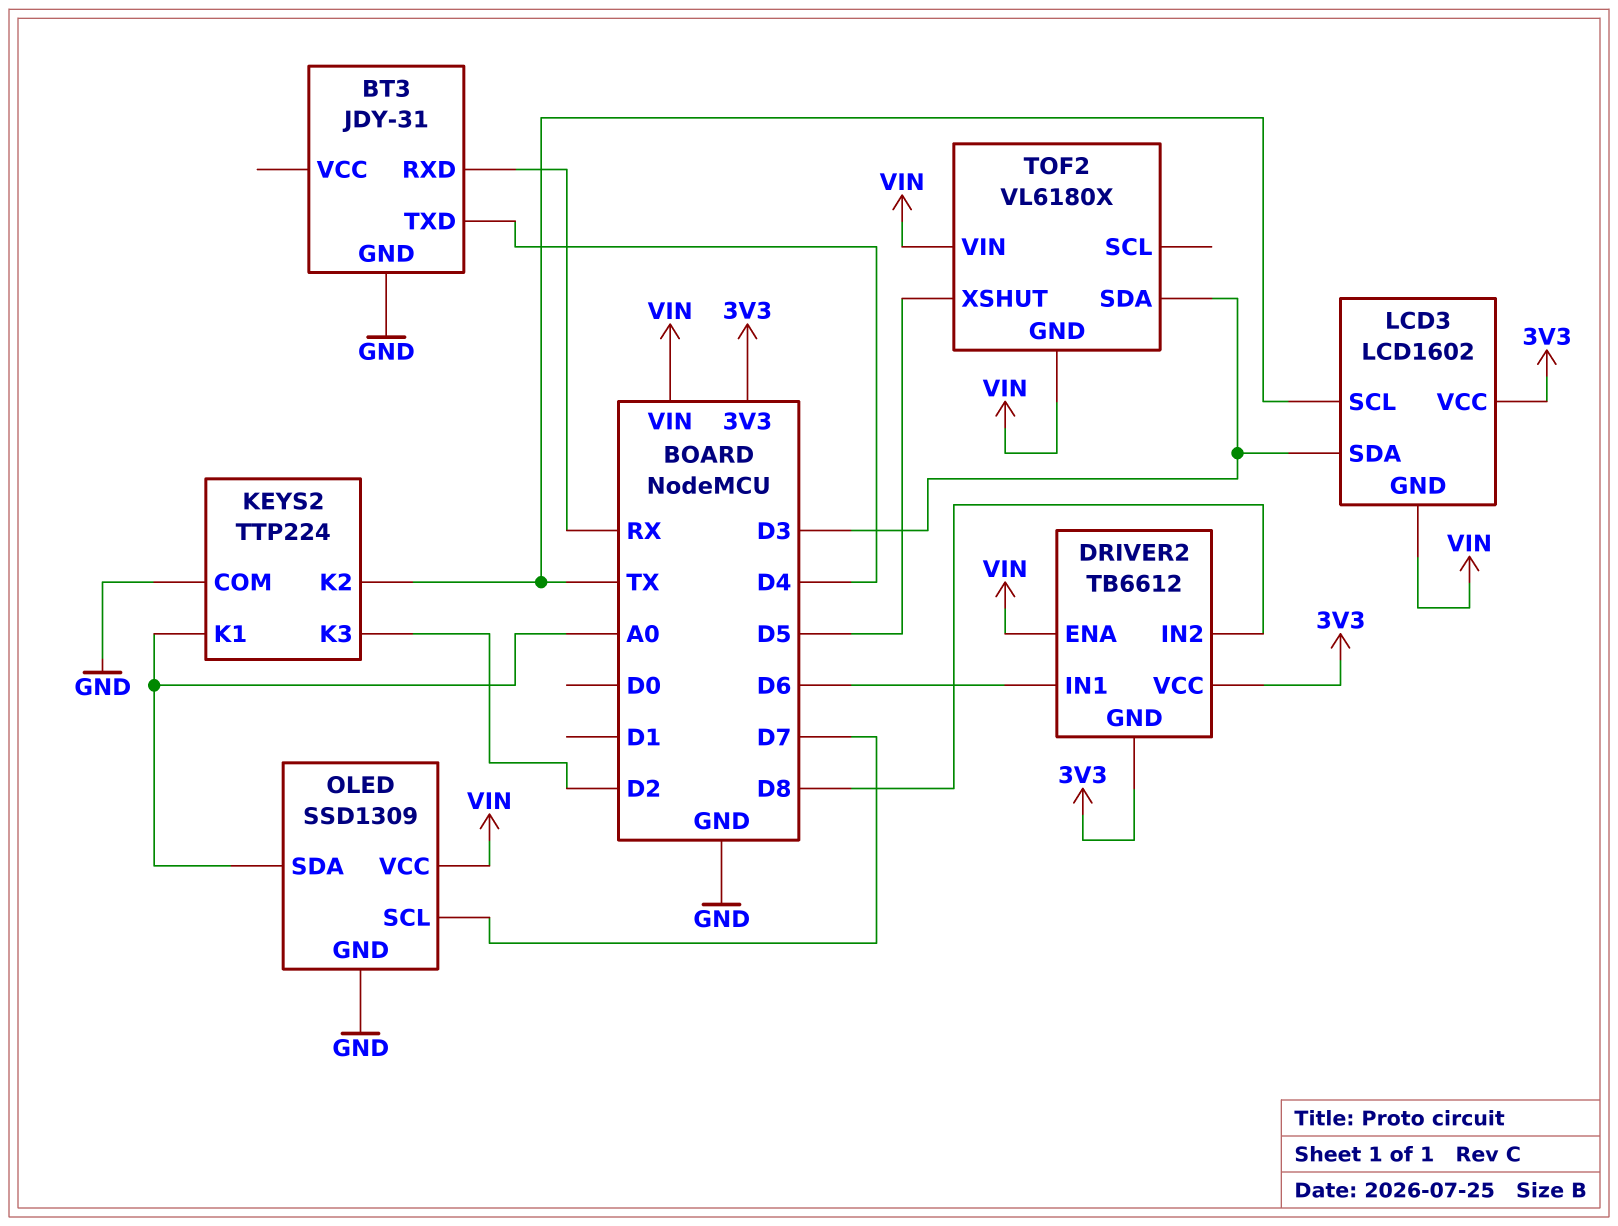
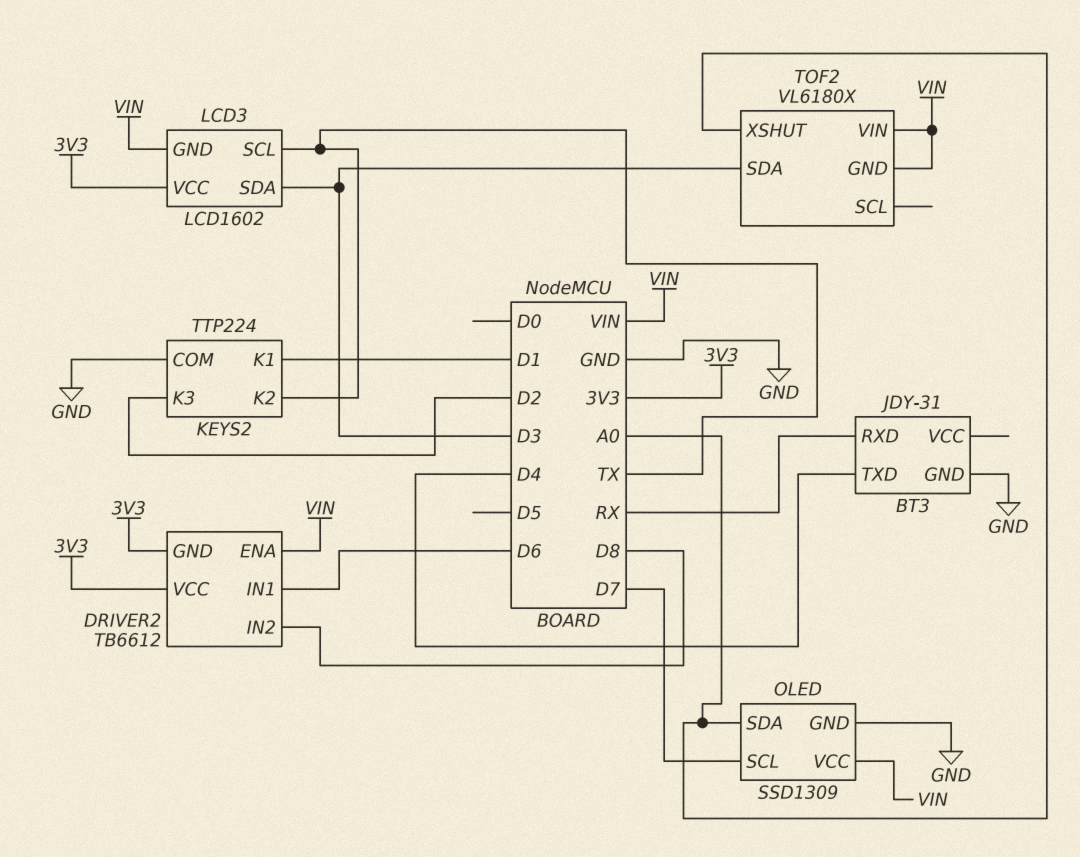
KEYS2 pin K1: A0 -> D1
TOF2 pin XSHUT: D5 -> A0

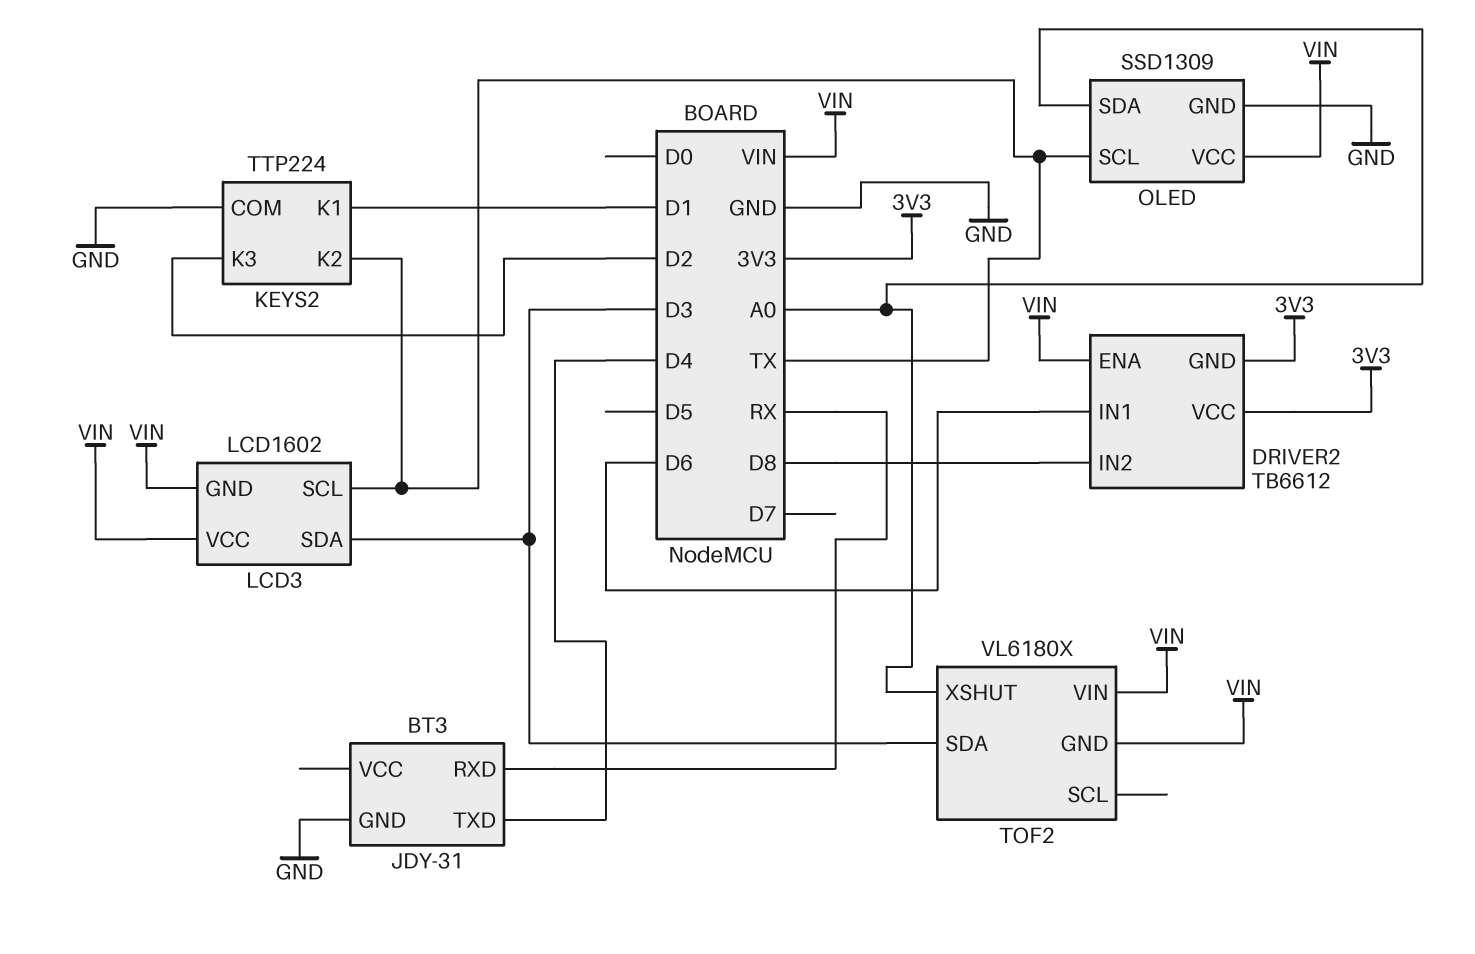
LCD3 pin VCC: 3V3 -> VIN
OLED pin SCL: D7 -> TX

